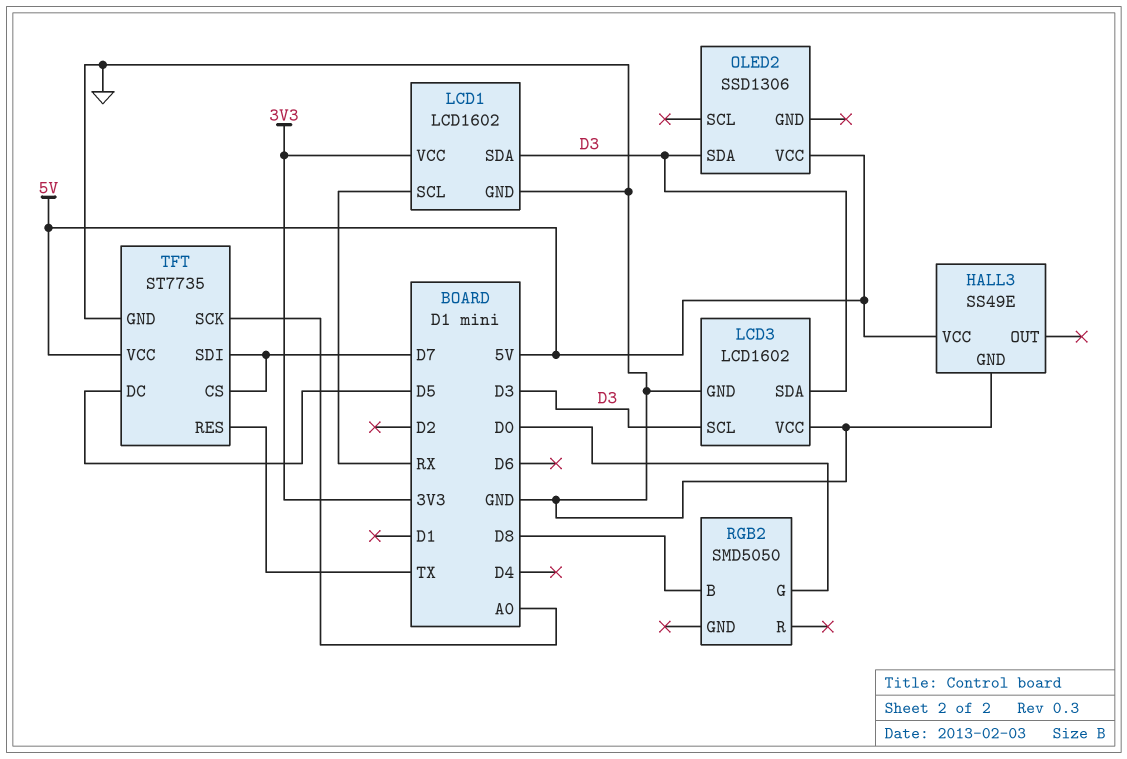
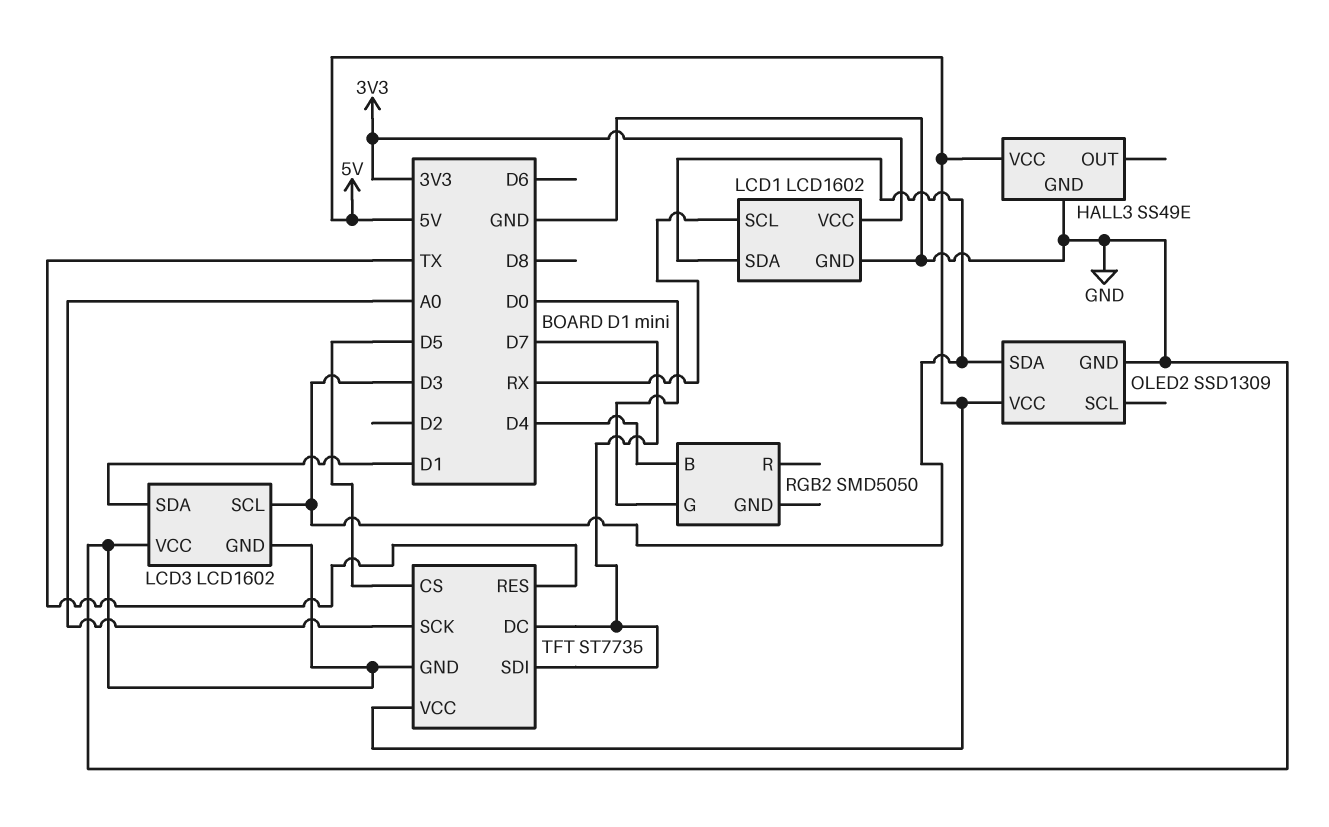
LCD3 pin SDA: D3 -> D1
OLED2: SSD1306 -> SSD1309
OLED2 pin GND: none -> GND
RGB2 pin B: D8 -> D4
TFT pin CS: D7 -> D5
TFT pin DC: D5 -> D7

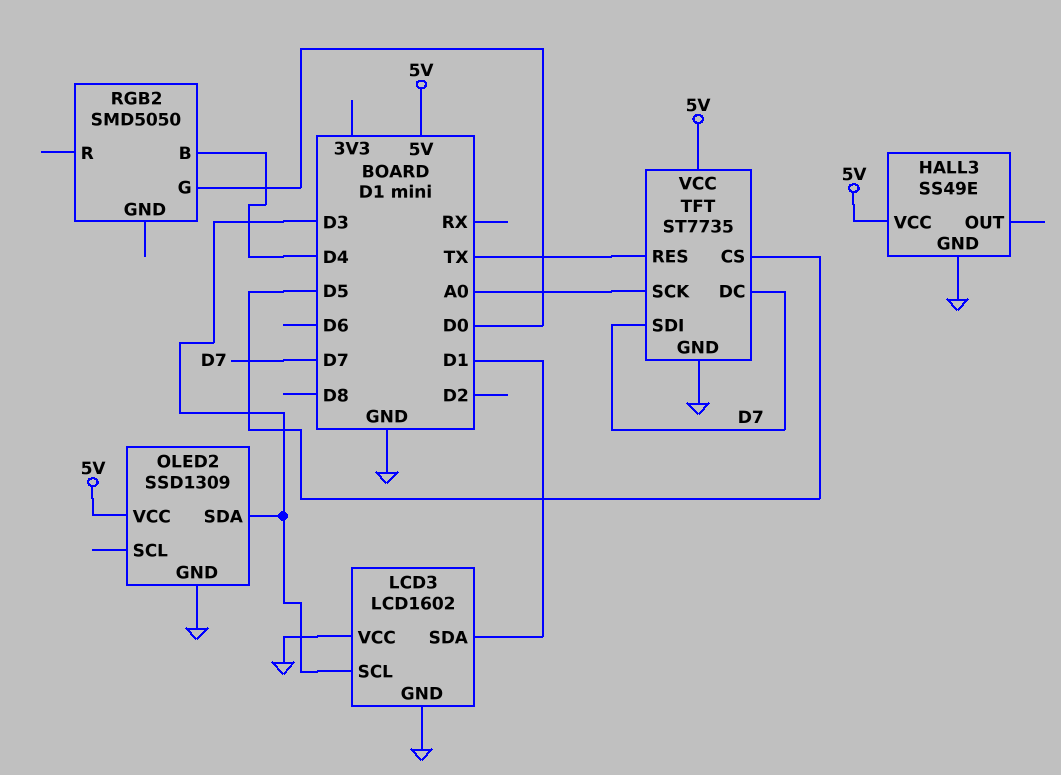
LCD1: LCD1602 -> none
LCD1 pin GND: GND -> none
LCD1 pin SCL: RX -> none
LCD1 pin SDA: D3 -> none
LCD1 pin VCC: 3V3 -> none

